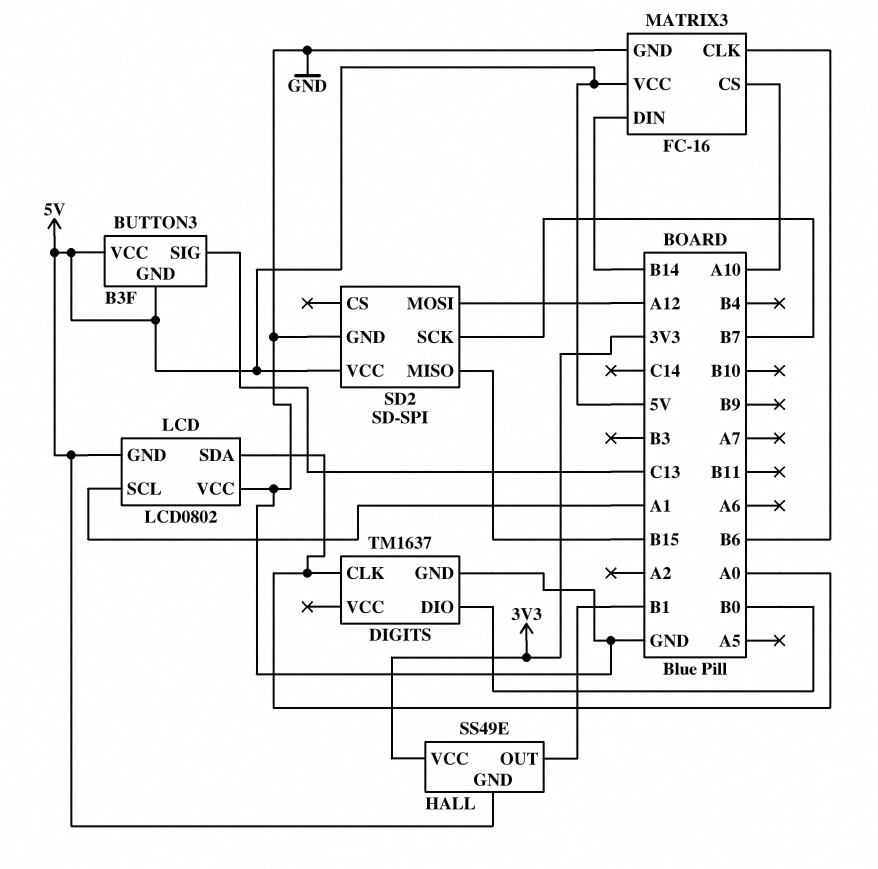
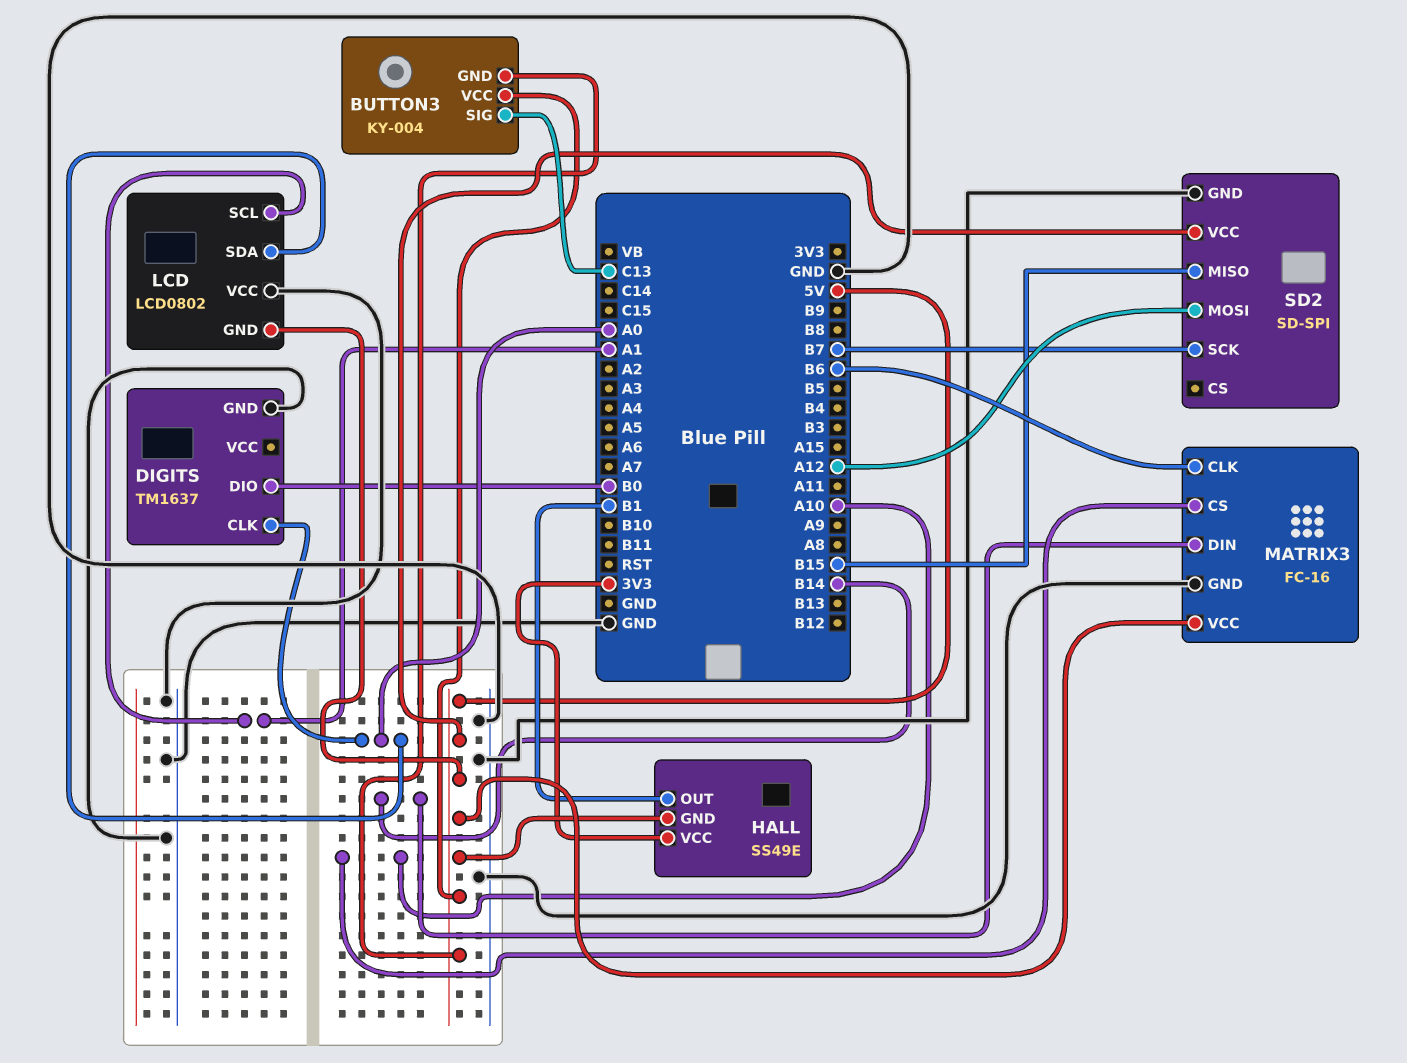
BUTTON3: B3F -> KY-004

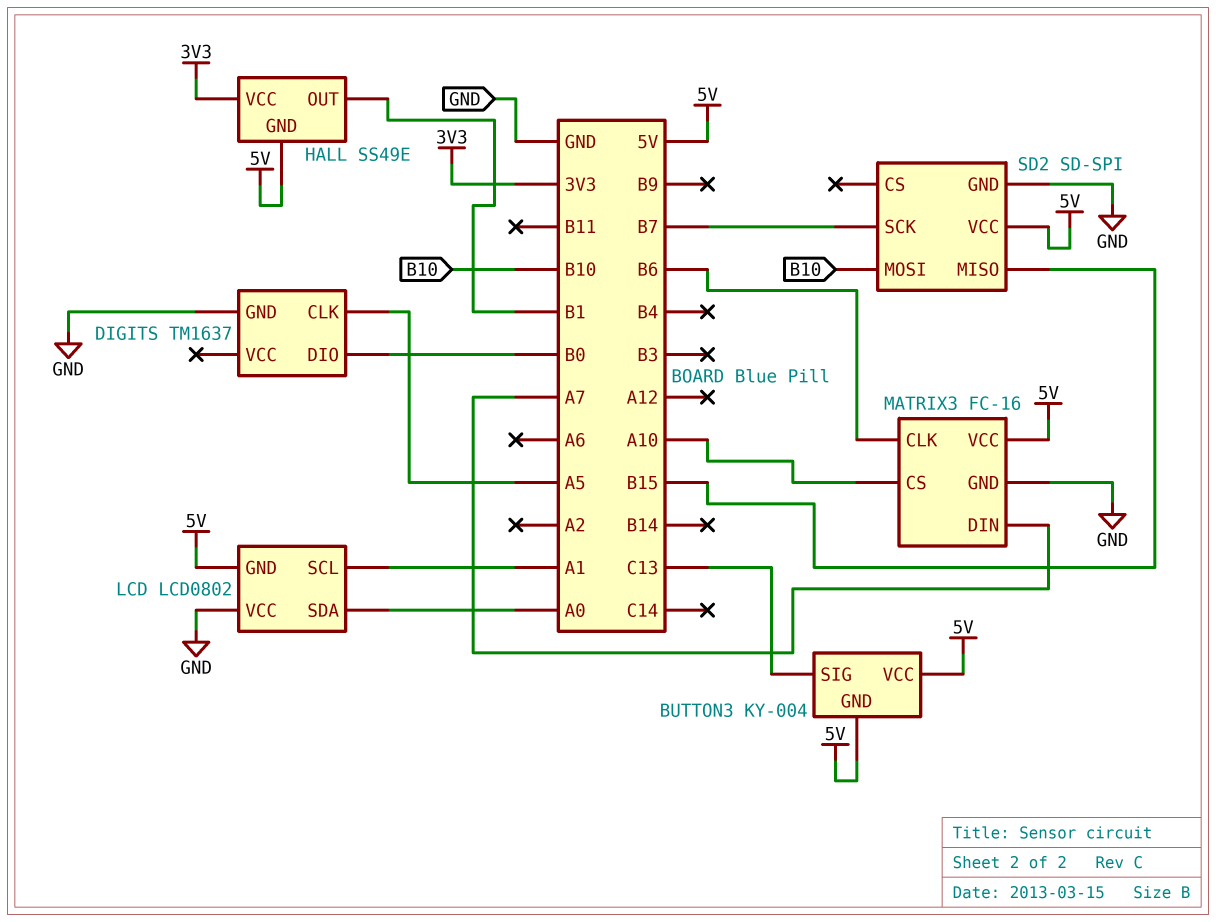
DIGITS pin CLK: A0 -> A5
MATRIX3 pin DIN: B14 -> A7
SD2 pin MOSI: A12 -> B10

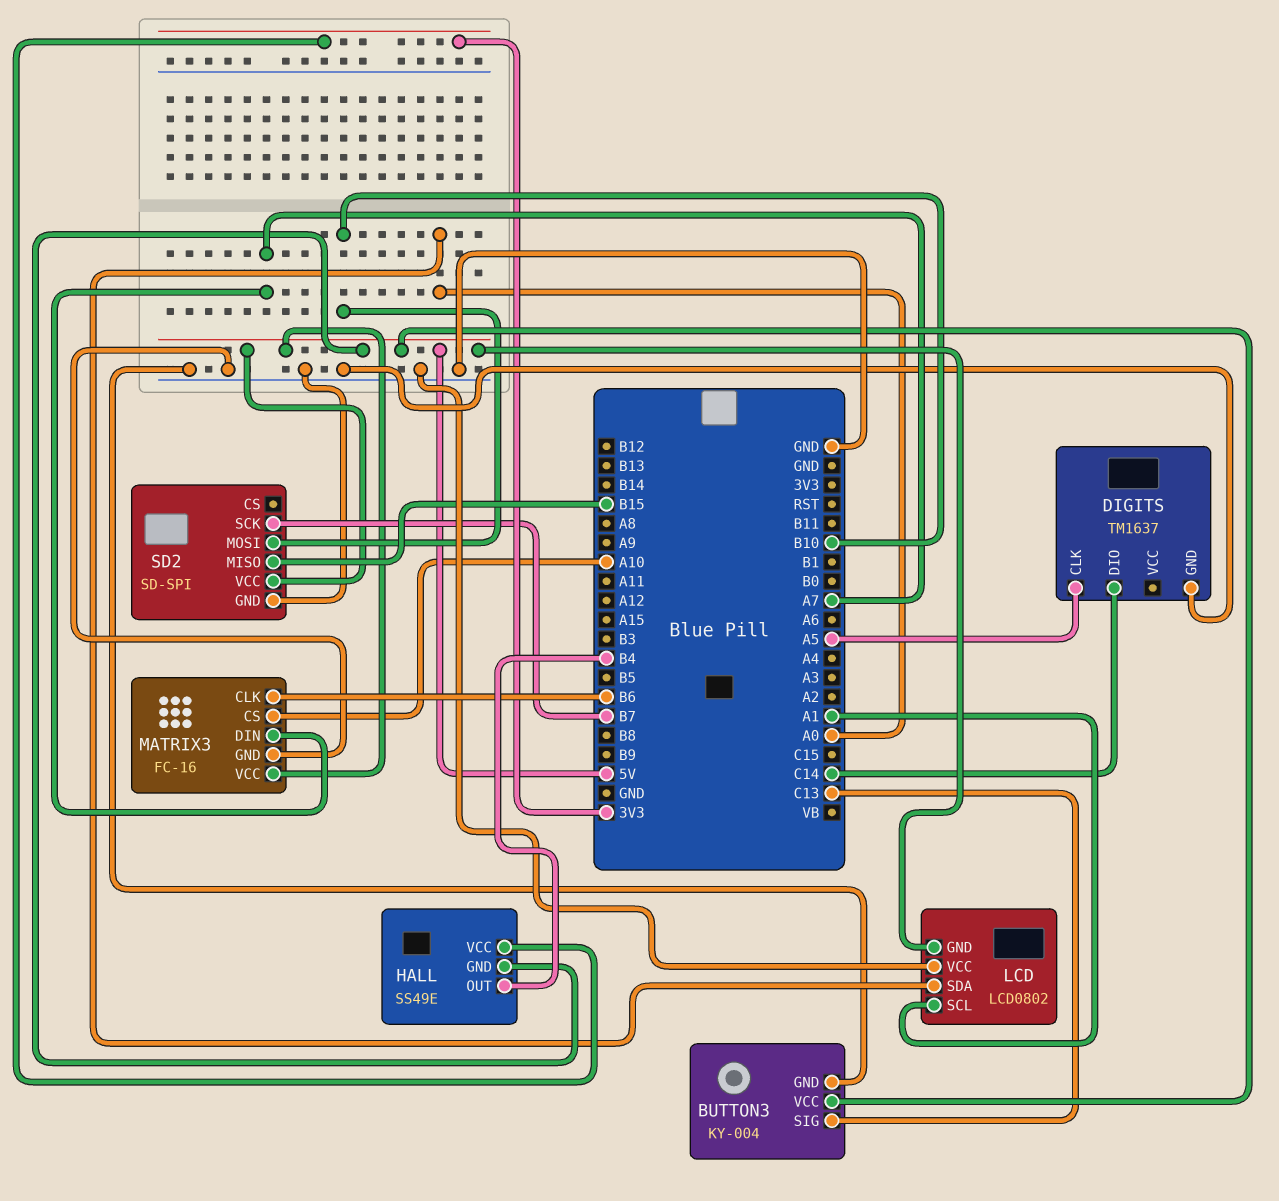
BUTTON3 pin GND: 5V -> GND
DIGITS pin DIO: B0 -> C14
HALL pin OUT: B1 -> B4

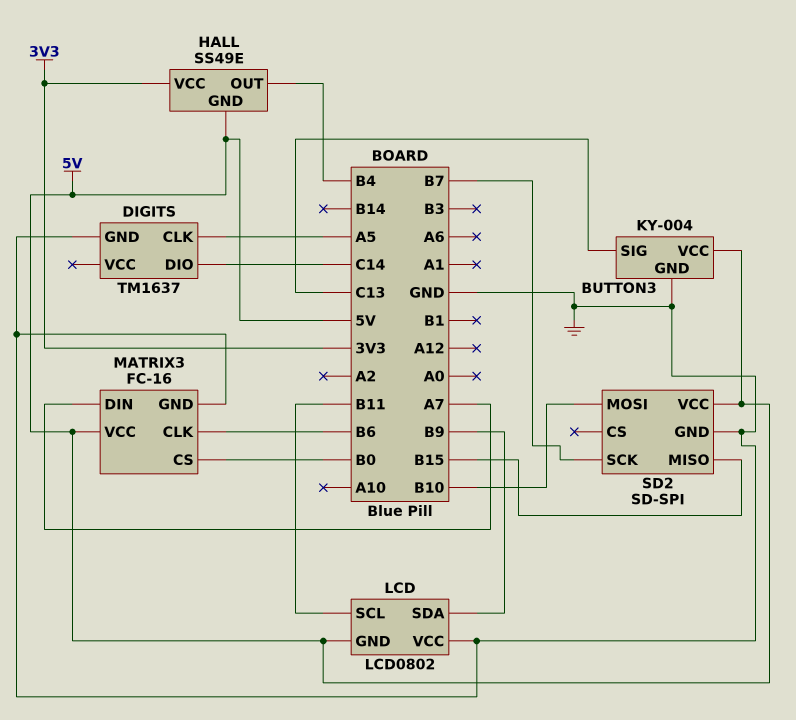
LCD pin SCL: A1 -> B11
LCD pin SDA: A0 -> B9
MATRIX3 pin CS: A10 -> B0

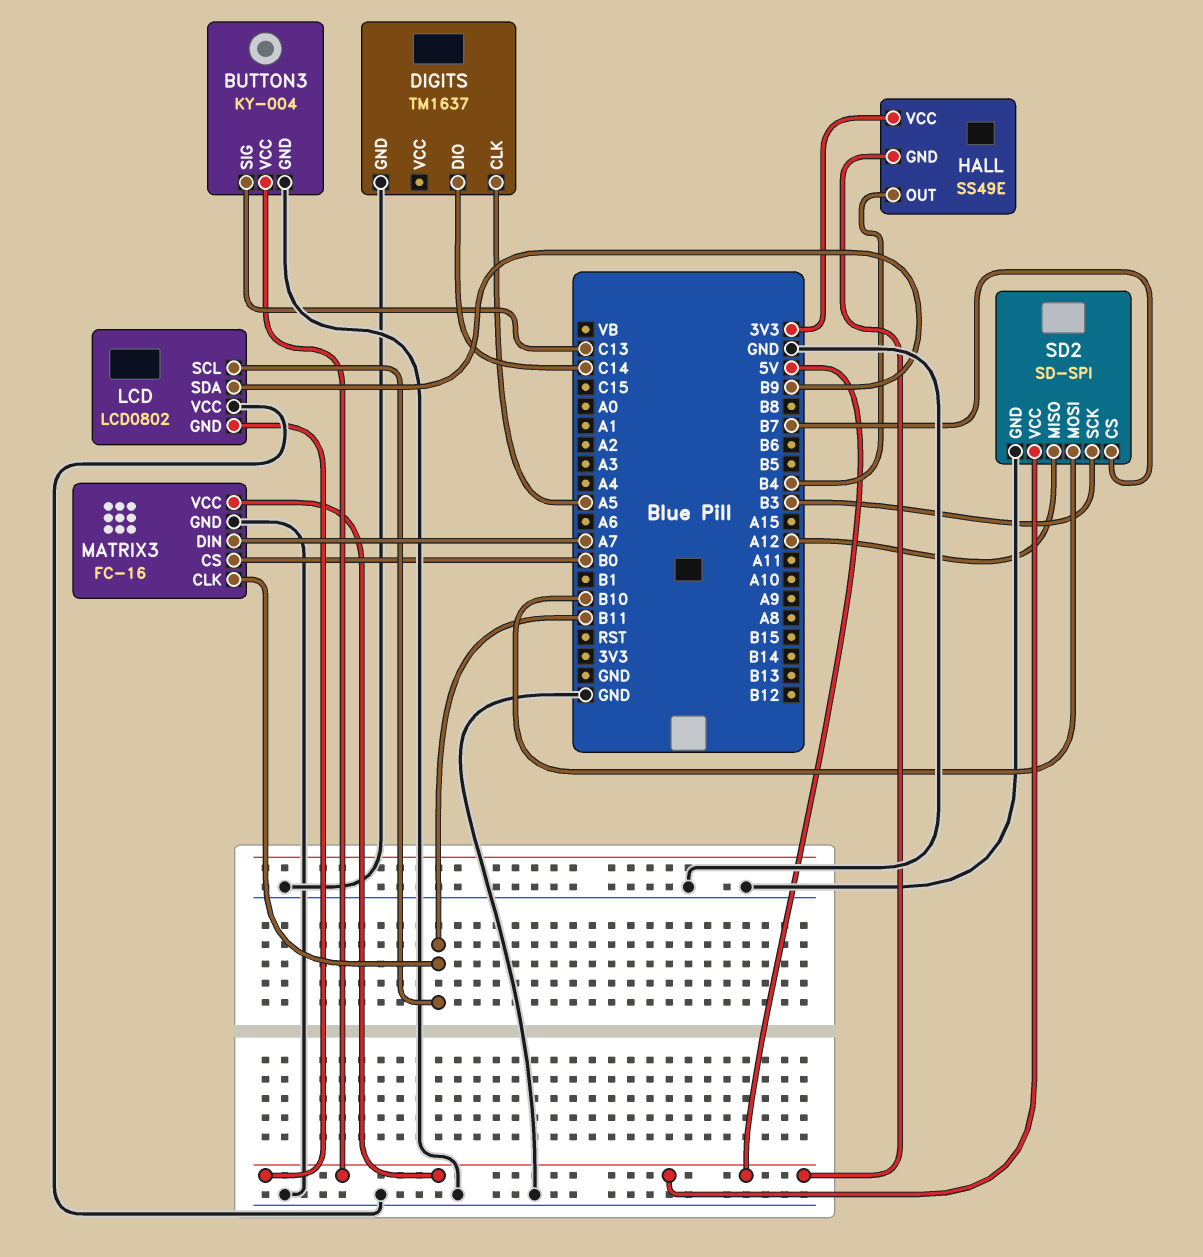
MATRIX3 pin CLK: B6 -> B11
SD2 pin CS: none -> B7
SD2 pin MISO: B15 -> A12
SD2 pin SCK: B7 -> B3

